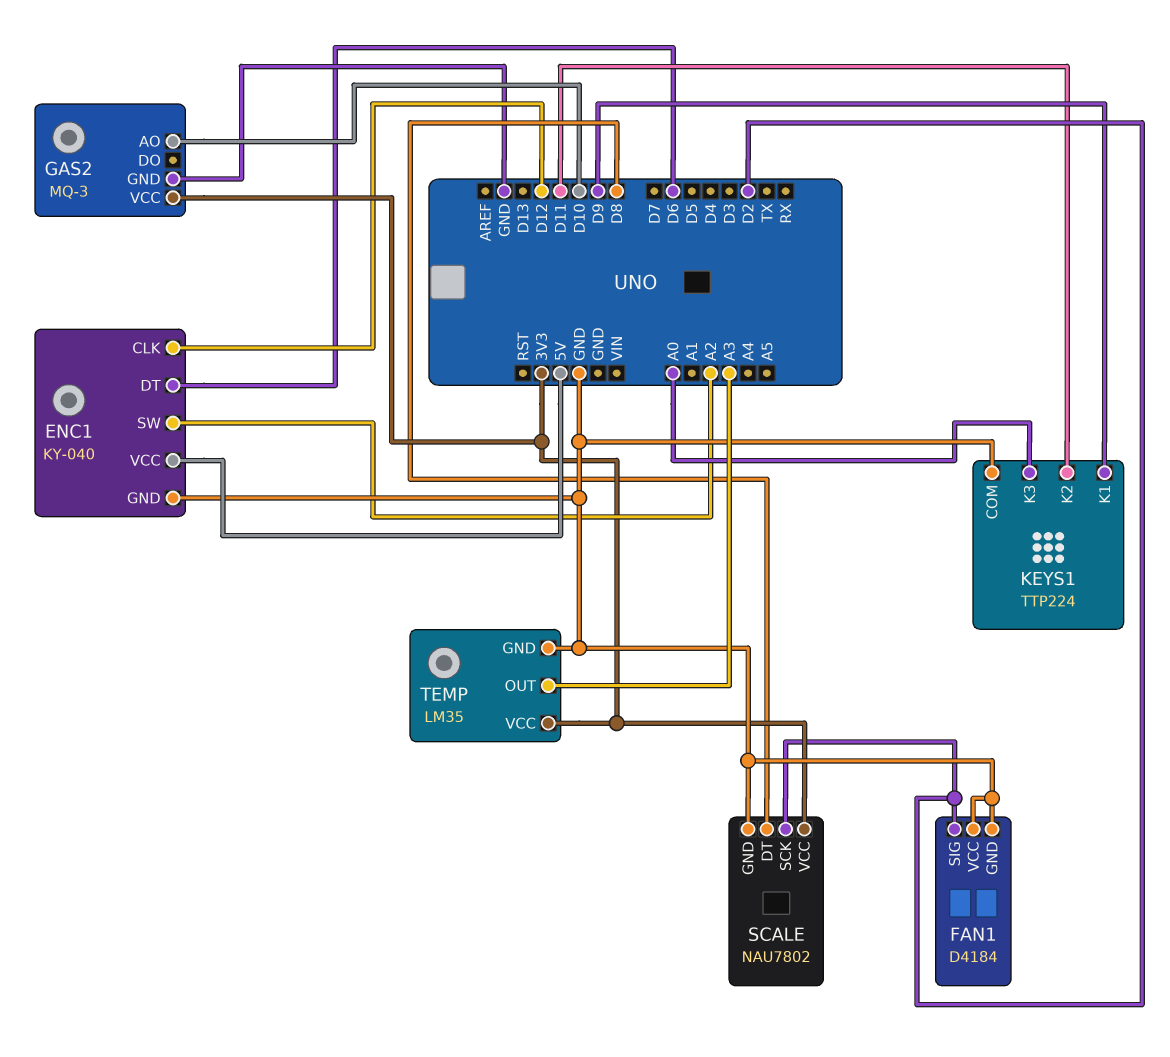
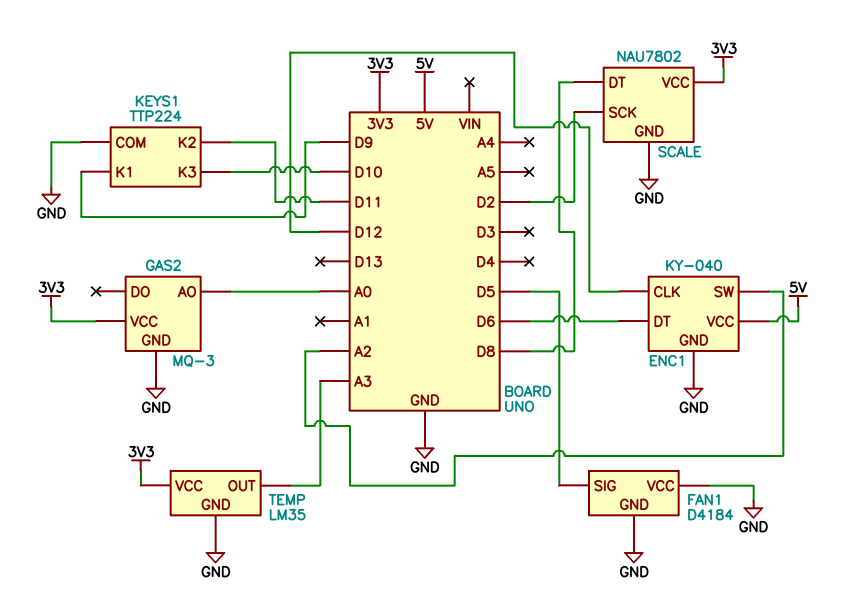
FAN1 pin SIG: D2 -> D5
GAS2 pin AO: D10 -> A0
KEYS1 pin K3: A0 -> D10

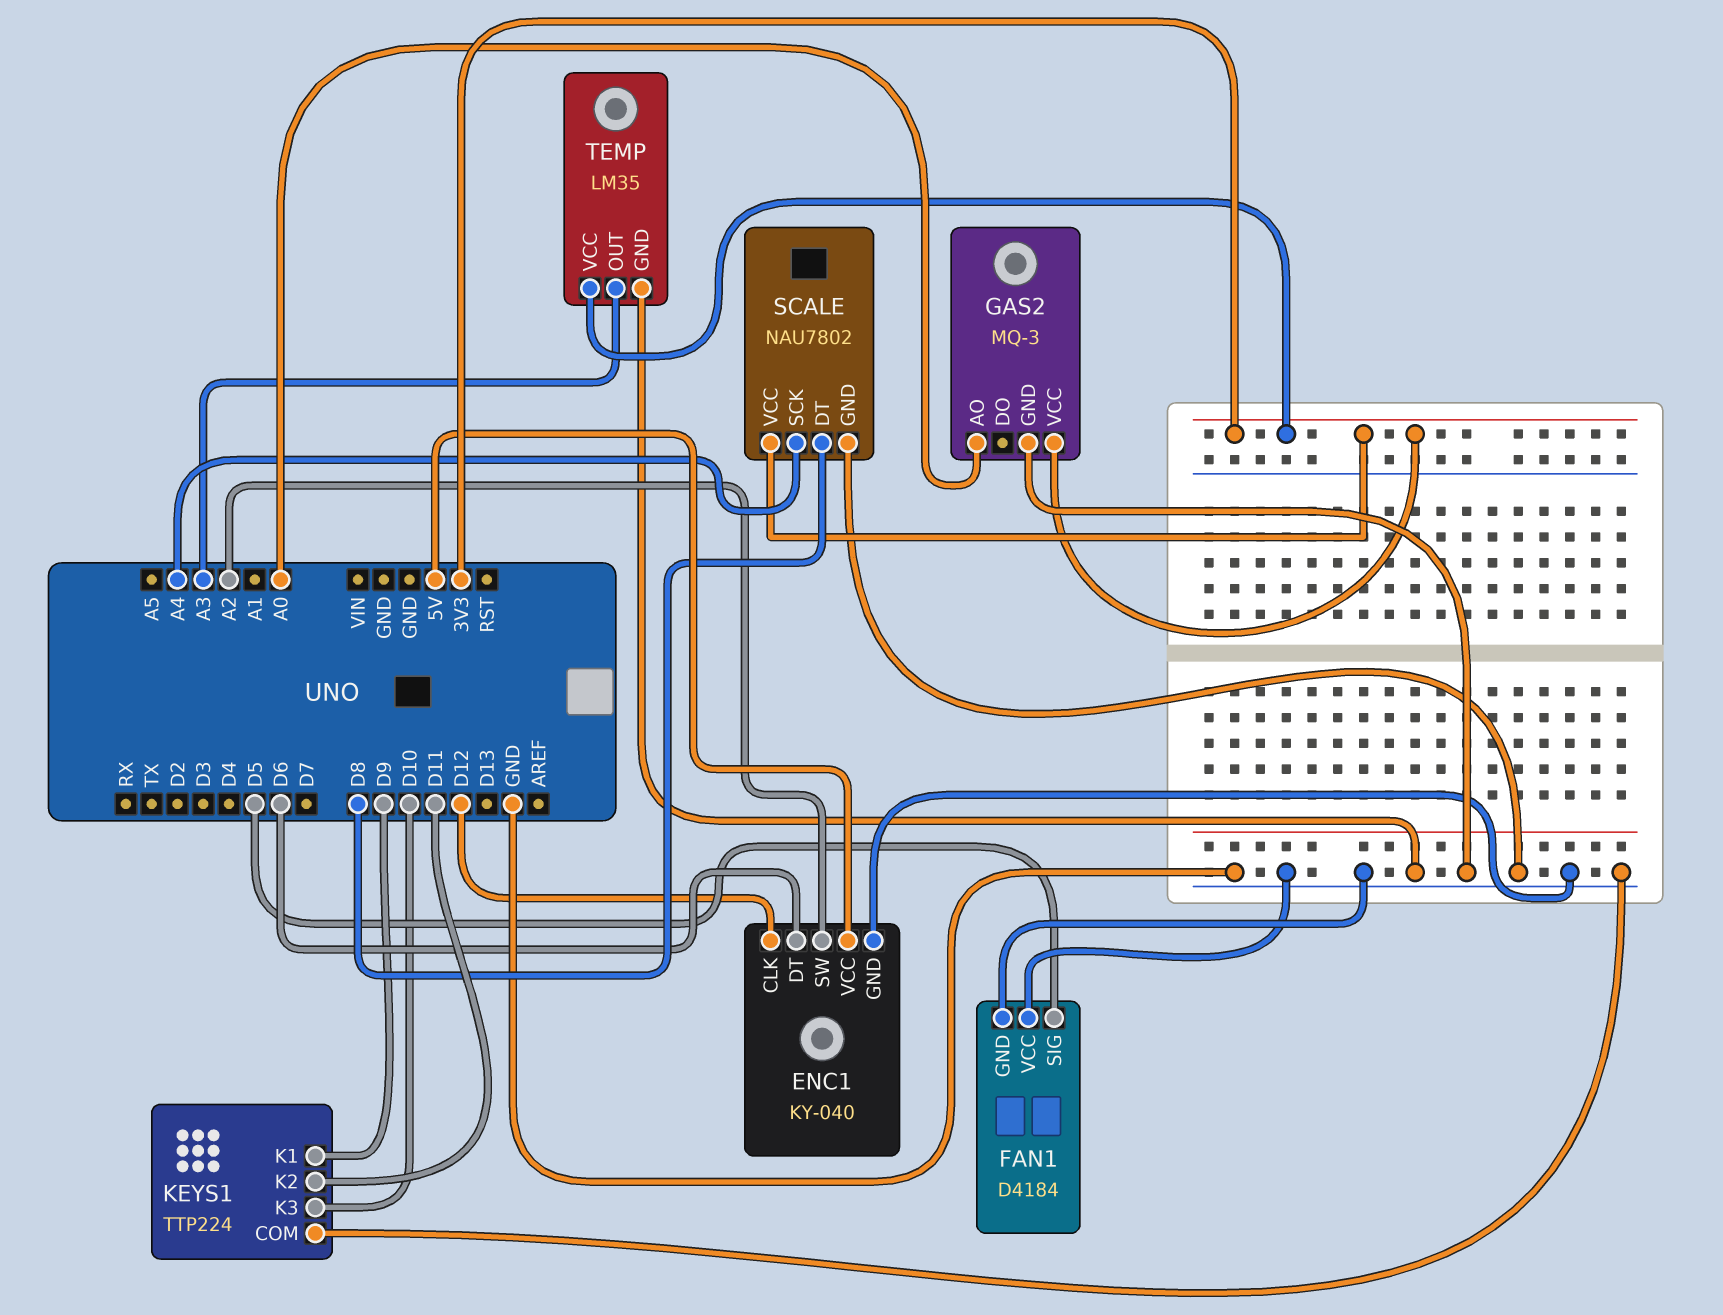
SCALE pin SCK: D2 -> A4

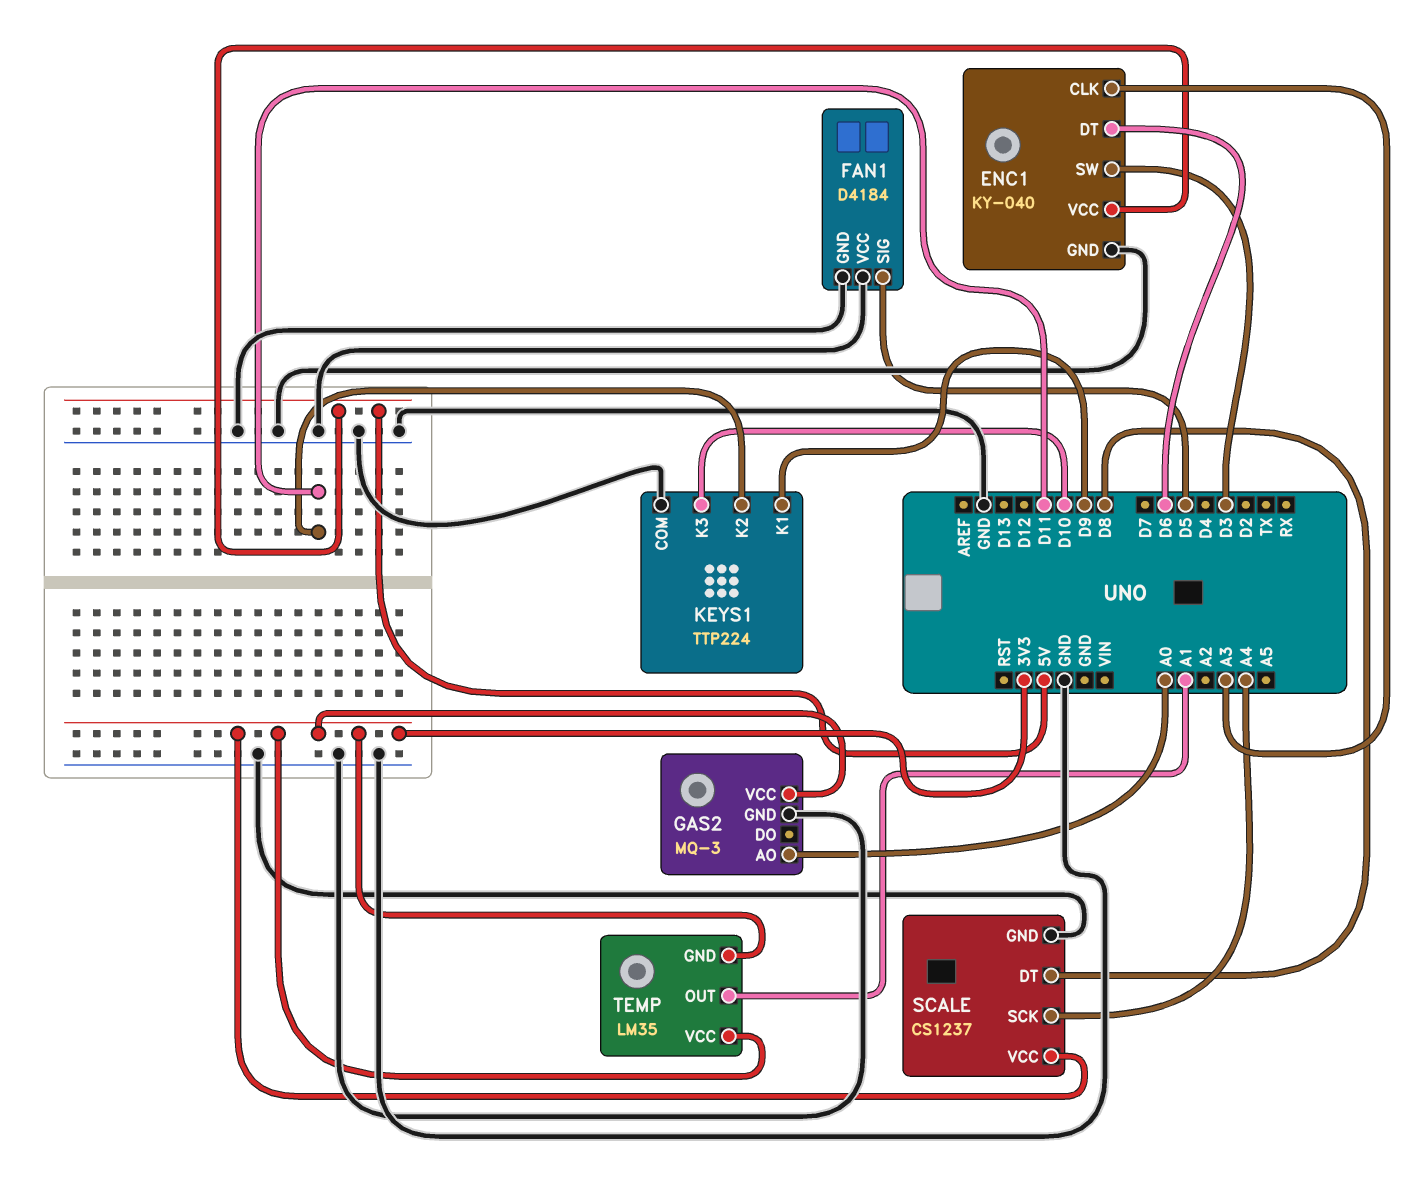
ENC1 pin CLK: D12 -> A3
ENC1 pin SW: A2 -> D3
SCALE: NAU7802 -> CS1237
TEMP pin GND: GND -> 3V3
TEMP pin OUT: A3 -> A1

